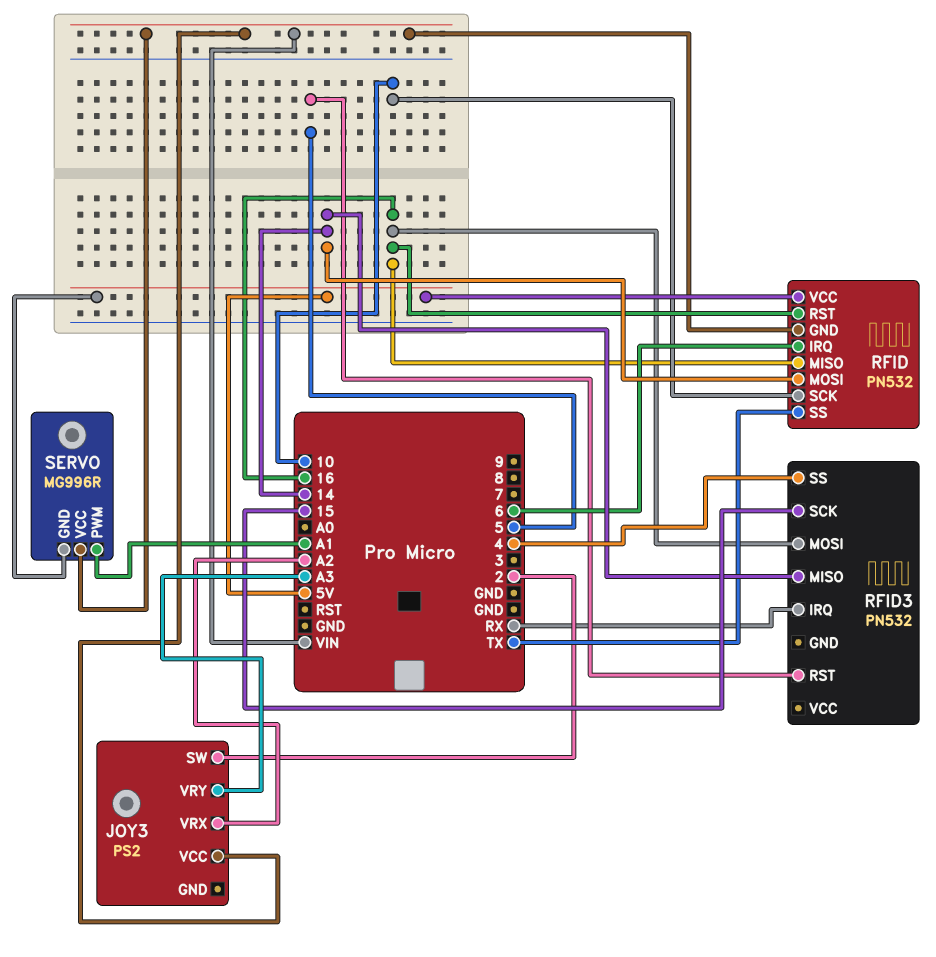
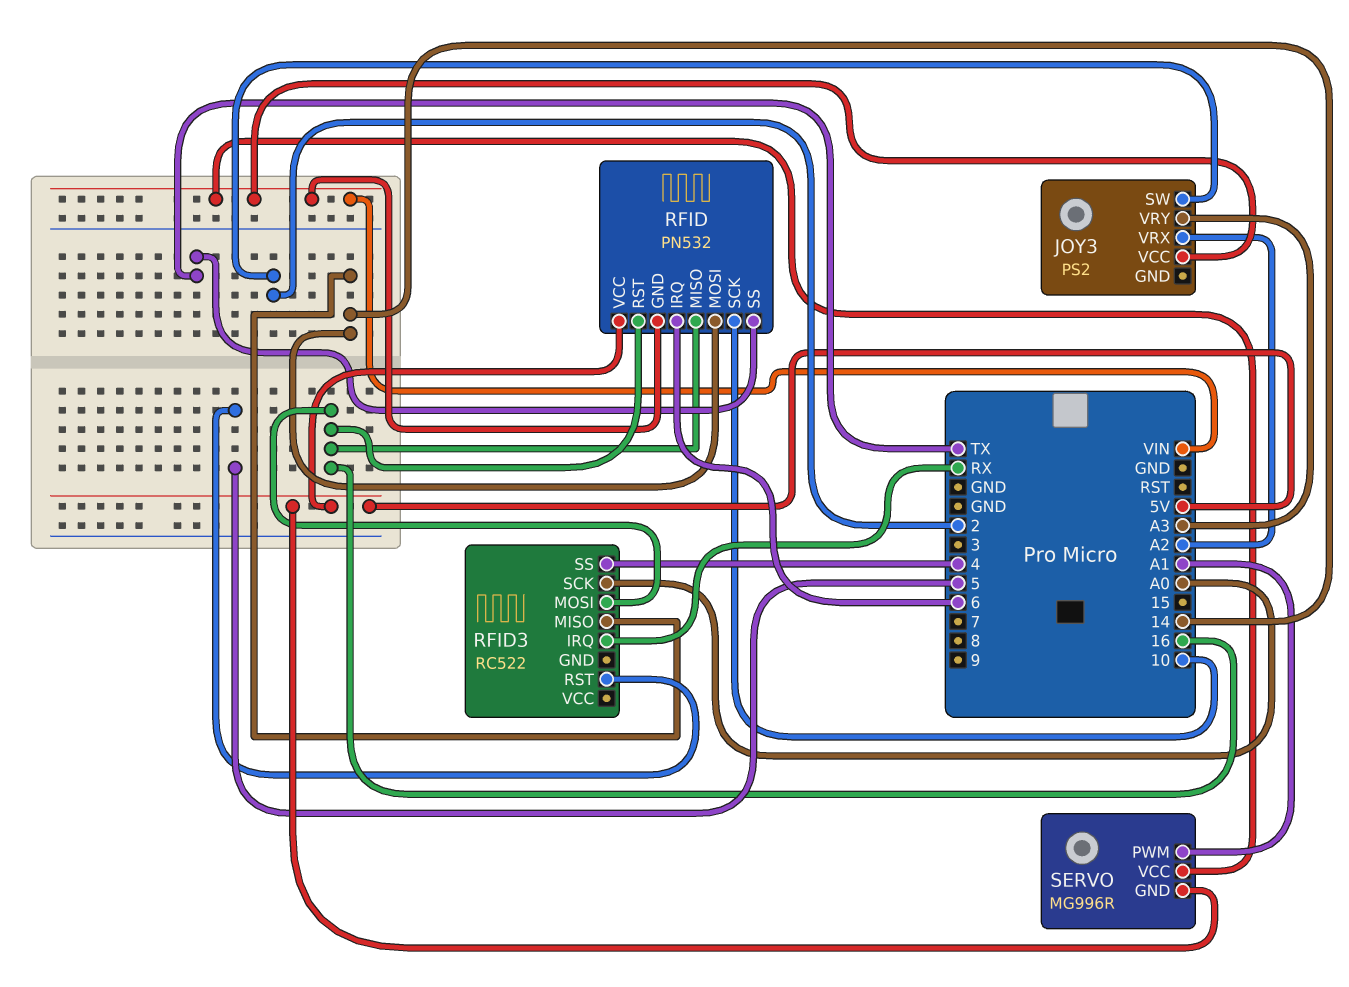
RFID3: PN532 -> RC522
RFID3 pin SCK: 15 -> A0

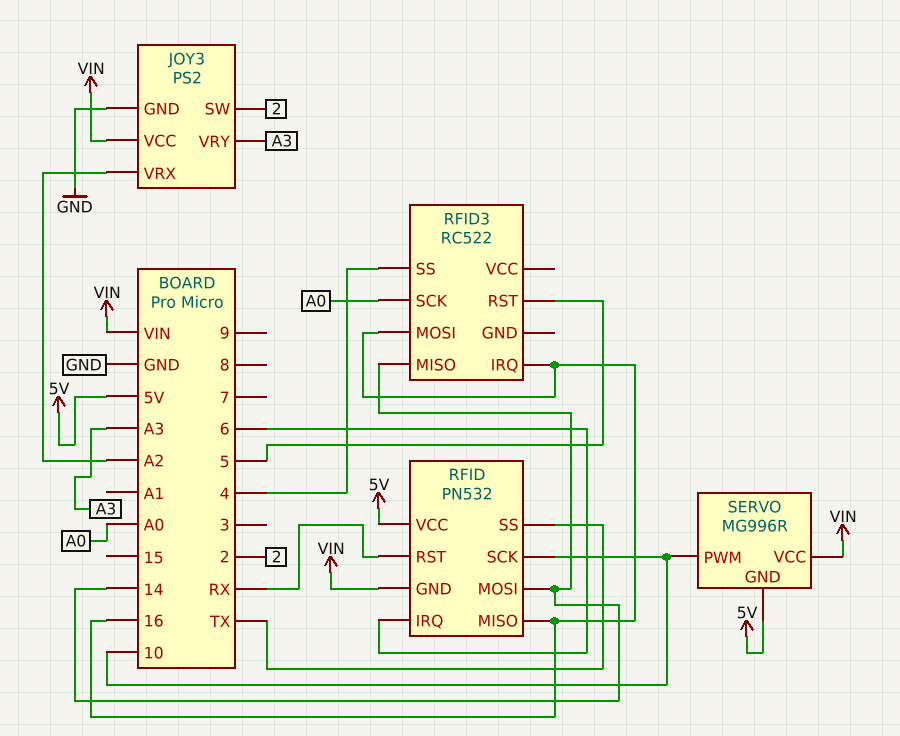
JOY3 pin GND: none -> GND
RFID pin RST: 16 -> RX
RFID3 pin IRQ: RX -> 16
SERVO pin PWM: A1 -> 10

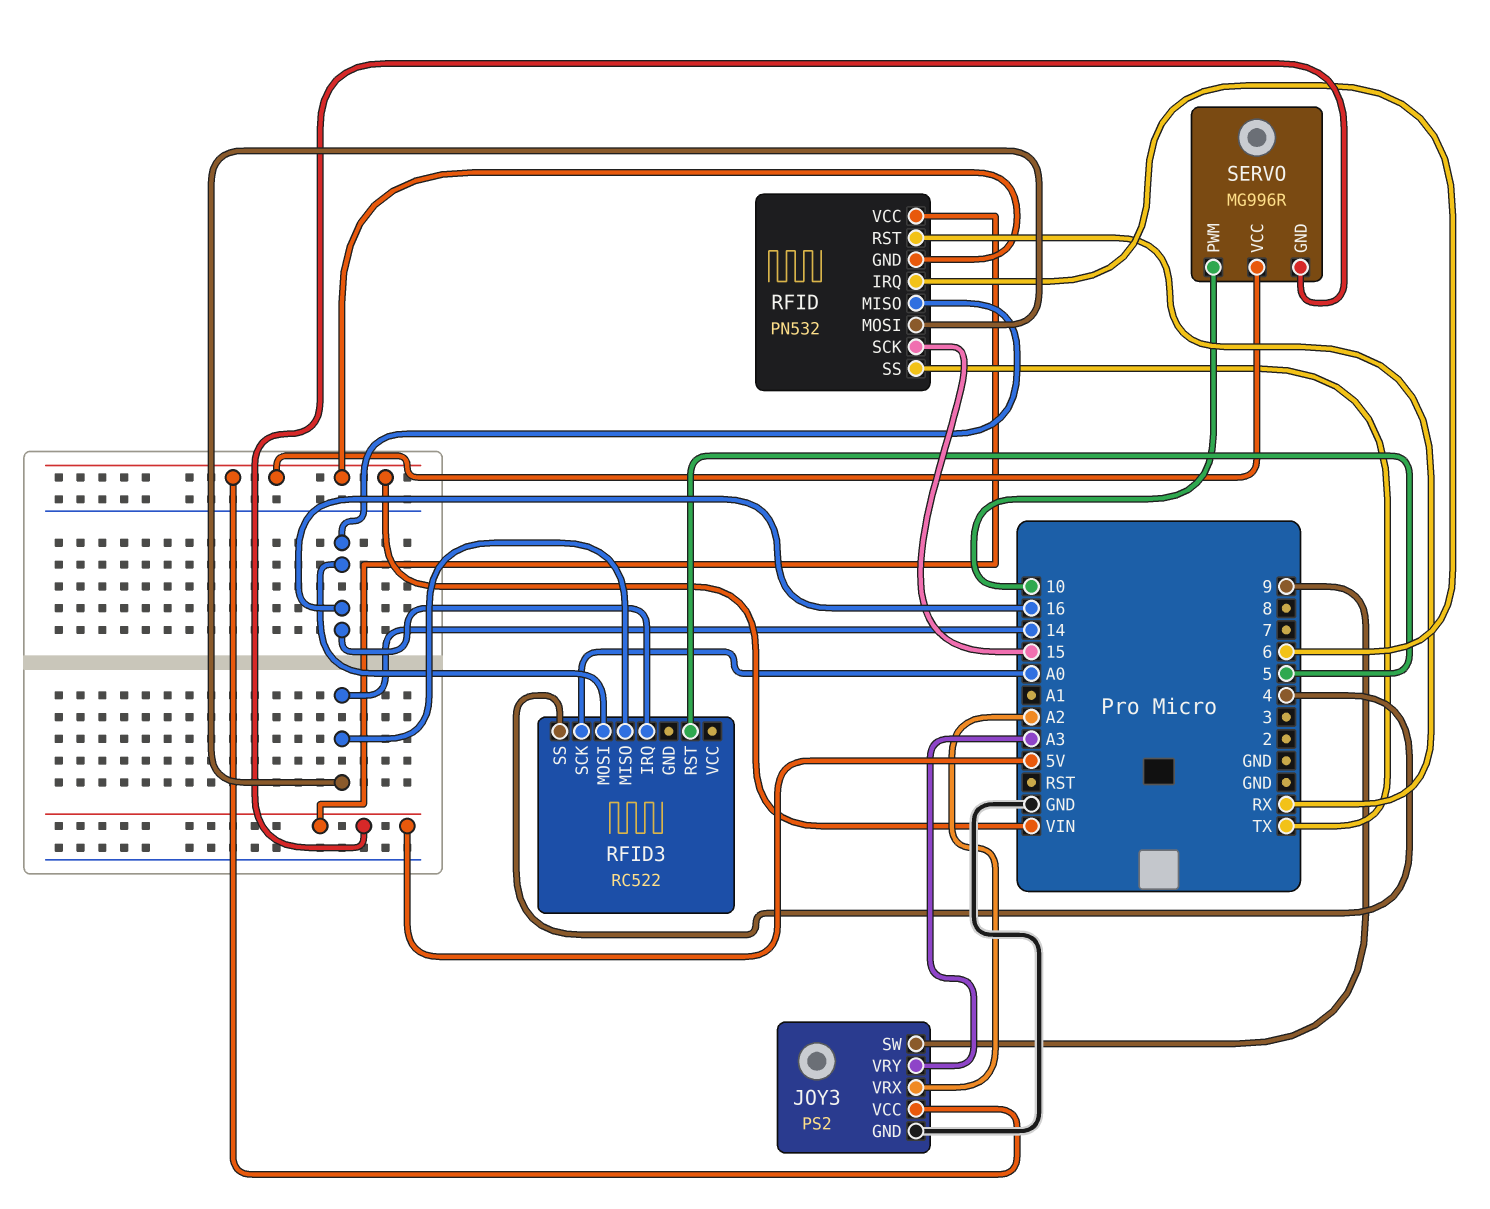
JOY3 pin SW: 2 -> 9
RFID pin SCK: 10 -> 15

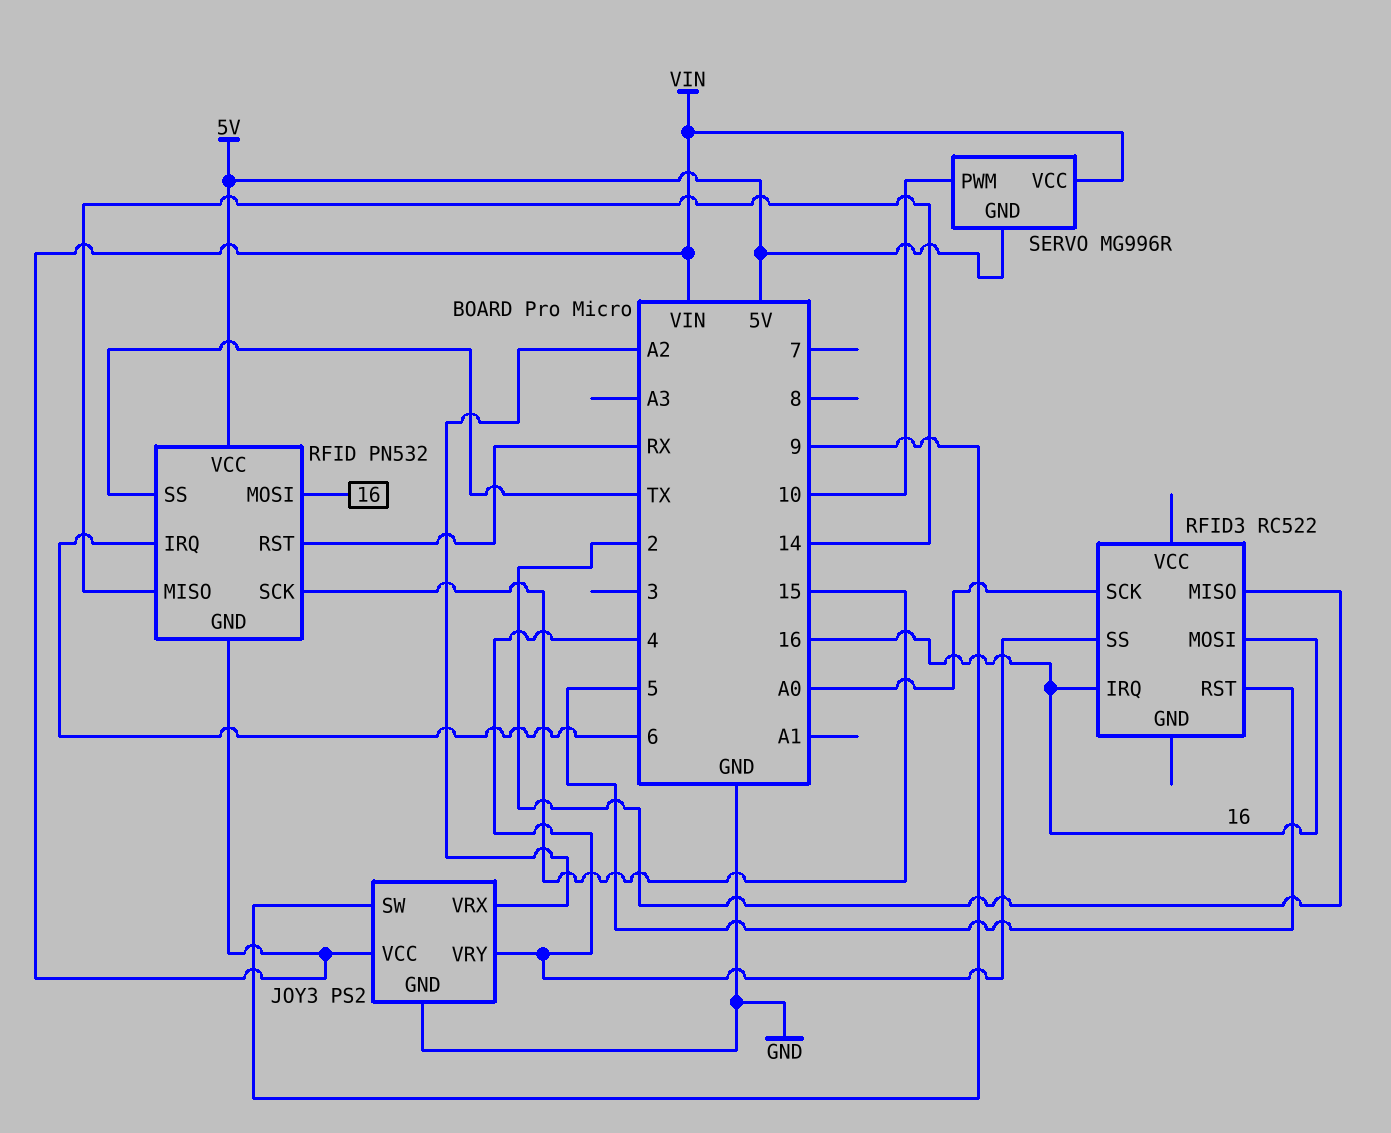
JOY3 pin VRY: A3 -> 4
RFID pin MISO: 16 -> 14
RFID pin MOSI: 14 -> 16
RFID3 pin MISO: 14 -> 2

